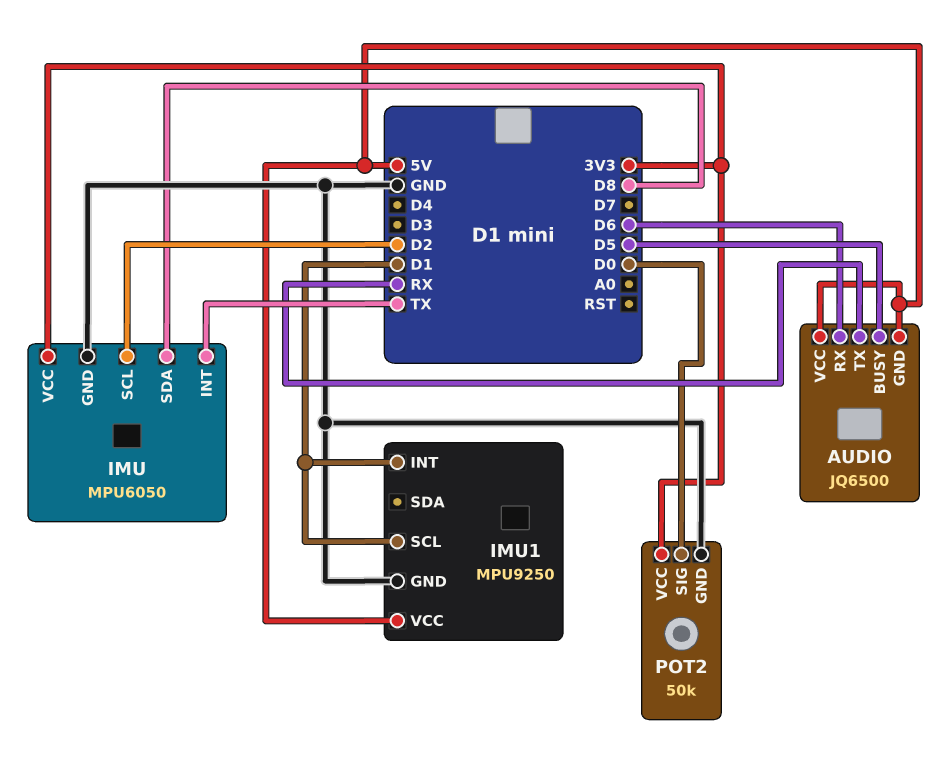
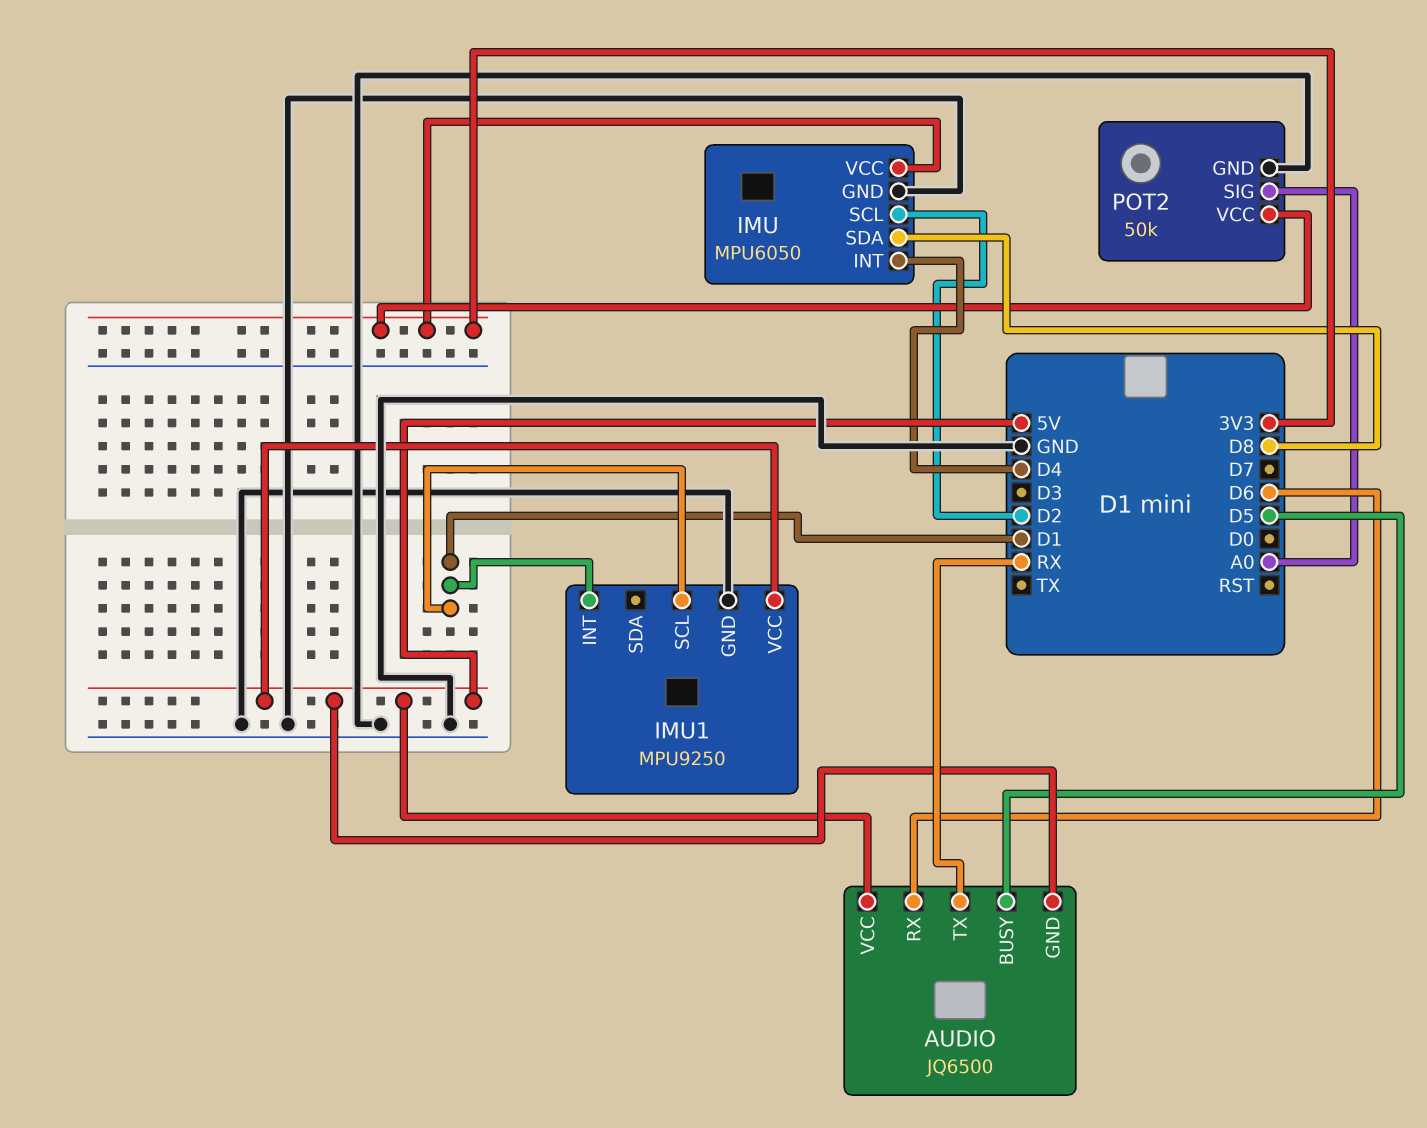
IMU pin INT: TX -> D4
POT2 pin SIG: D0 -> A0

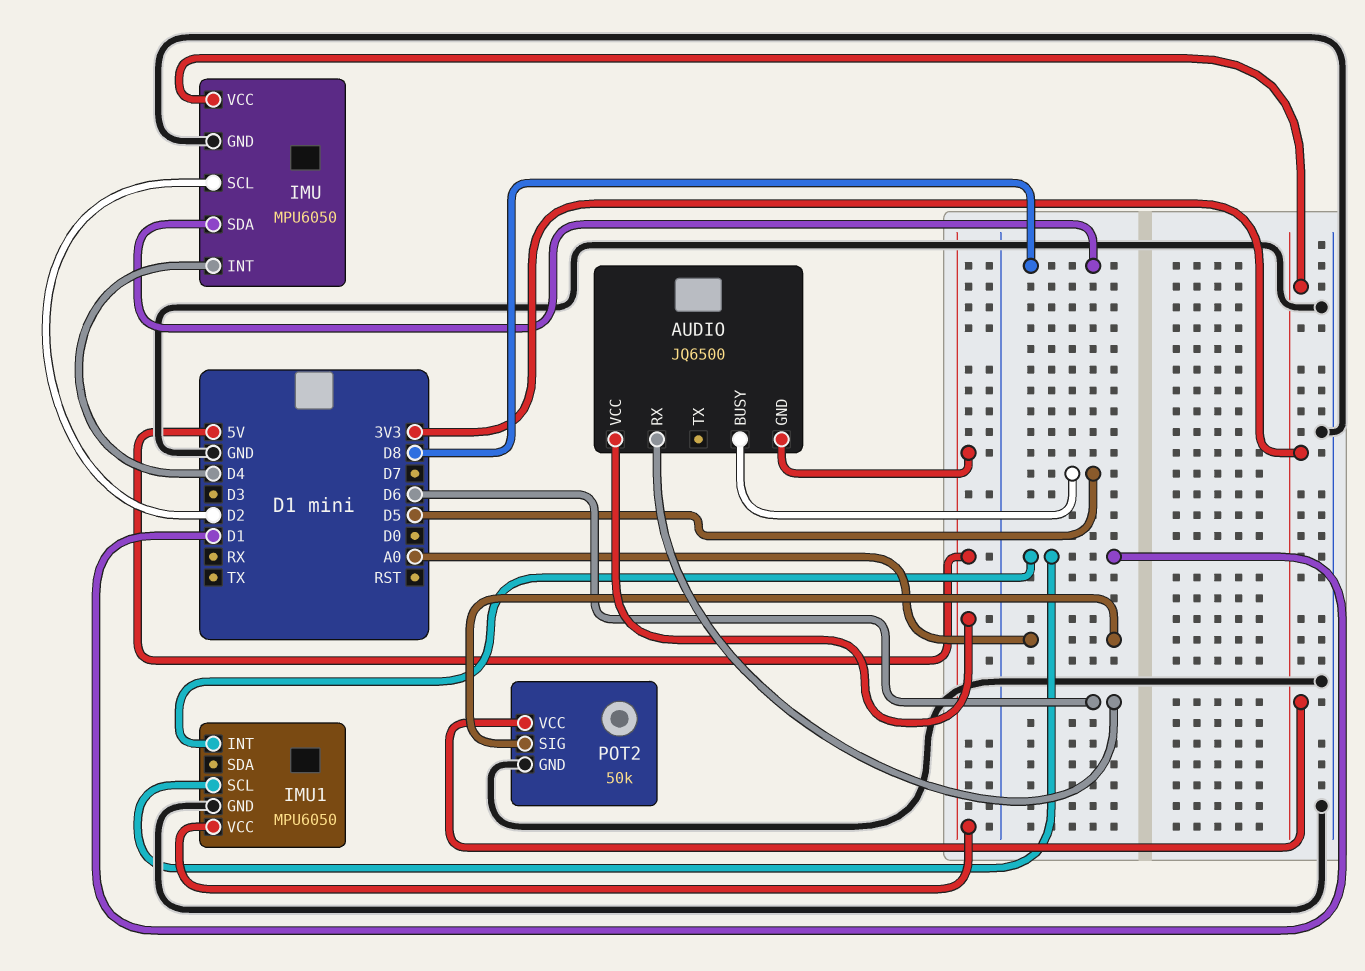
AUDIO pin TX: RX -> none
IMU1: MPU9250 -> MPU6050

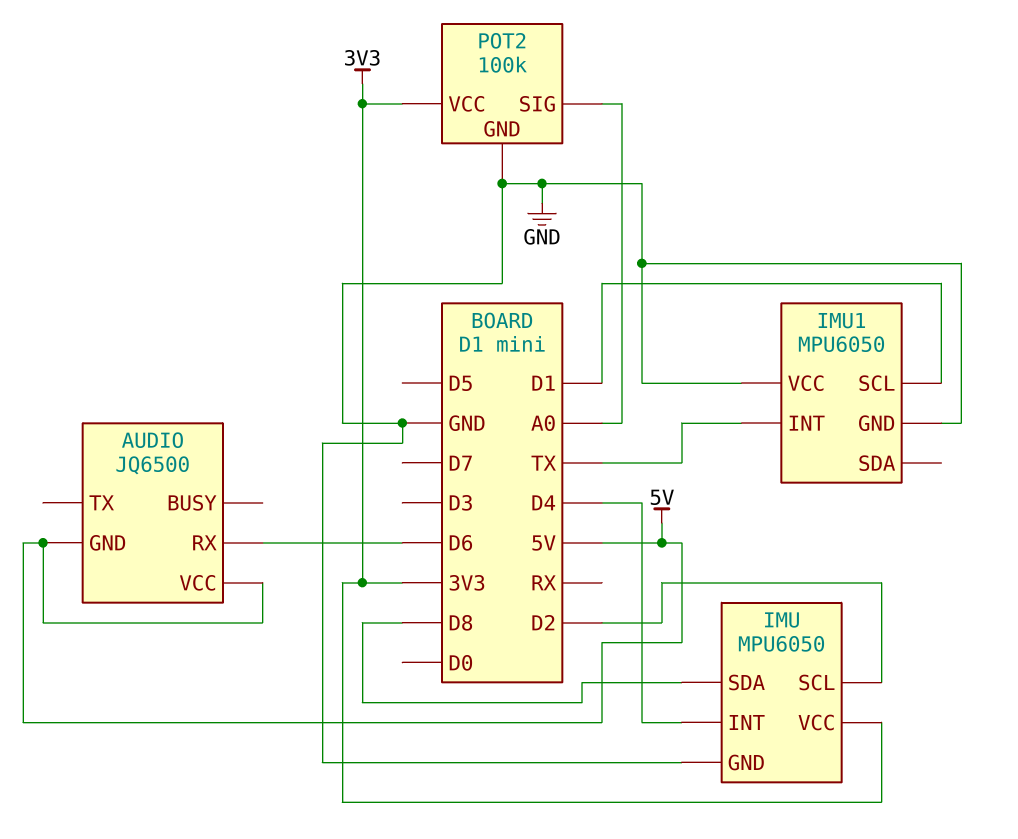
AUDIO pin BUSY: D5 -> none
IMU1 pin INT: D1 -> TX
IMU1 pin VCC: 5V -> GND
POT2: 50k -> 100k

